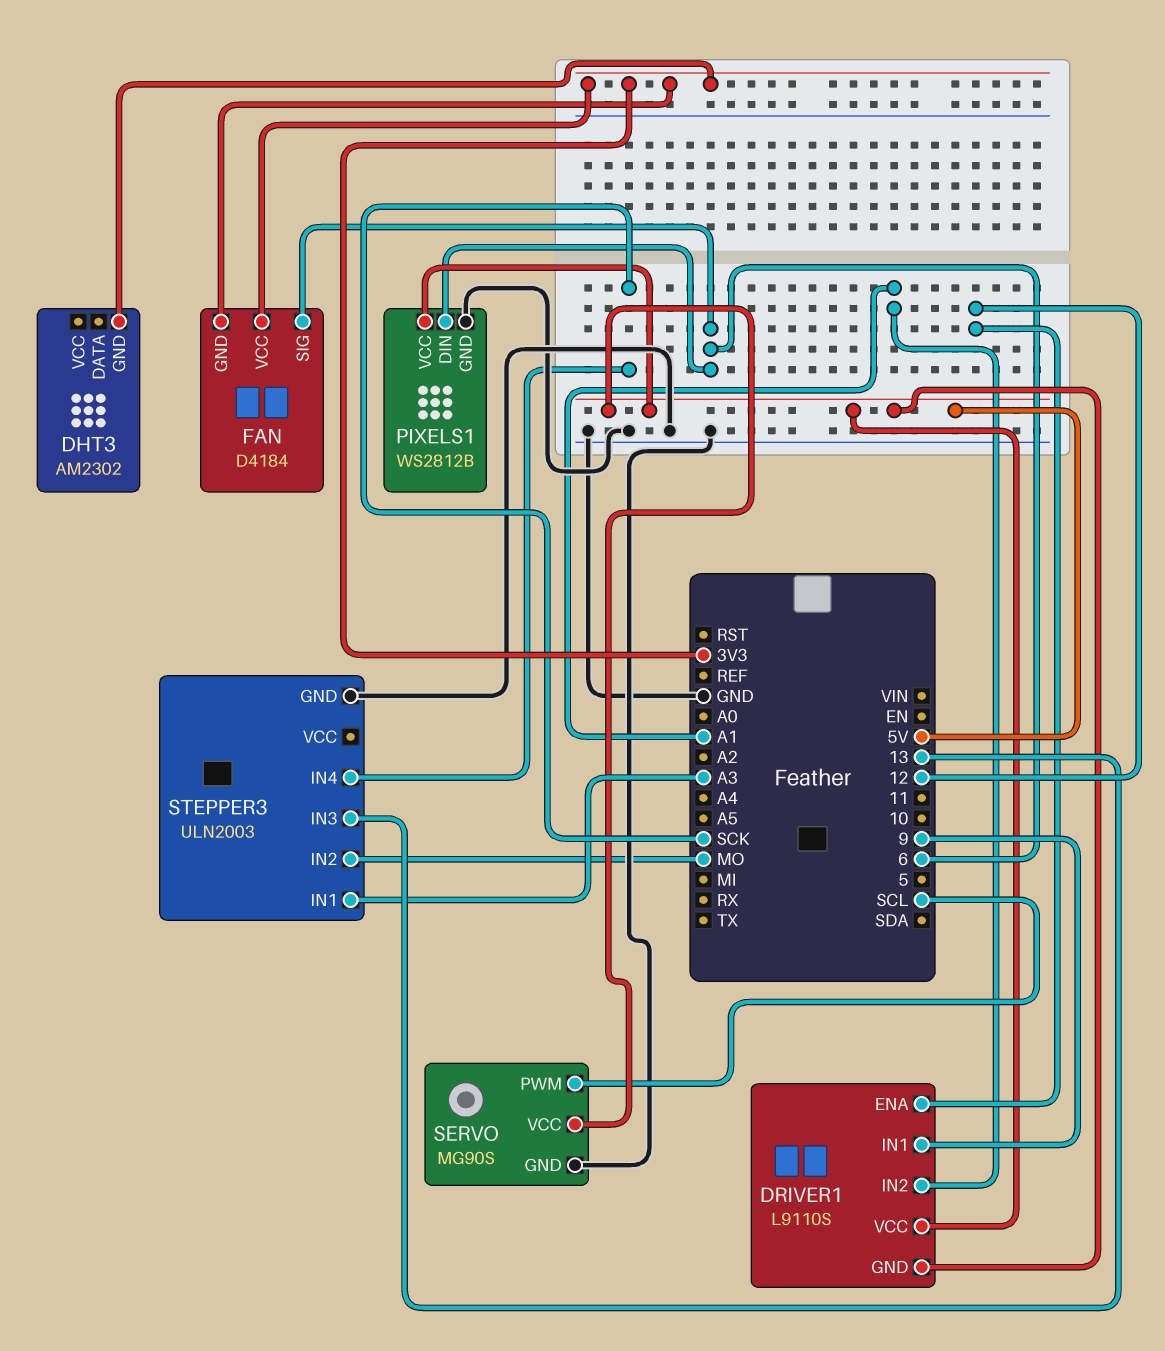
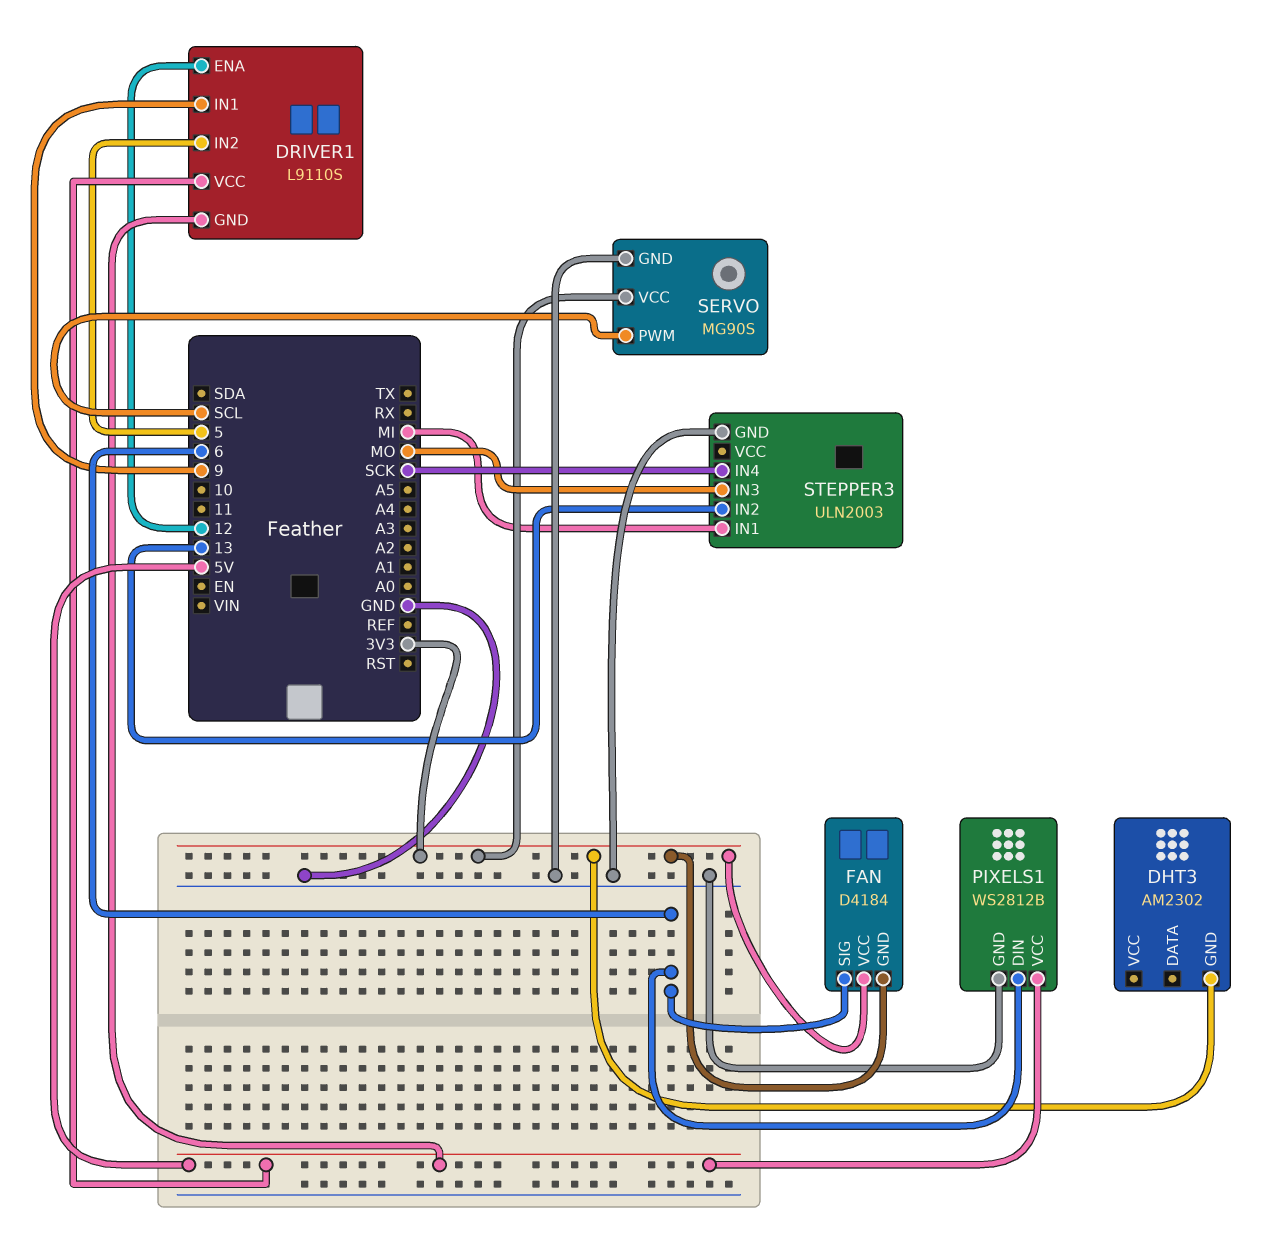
DRIVER1 pin IN2: A1 -> 5
SERVO pin VCC: 5V -> 3V3
STEPPER3 pin IN1: A3 -> MI
STEPPER3 pin IN2: MO -> 13
STEPPER3 pin IN3: 13 -> MO

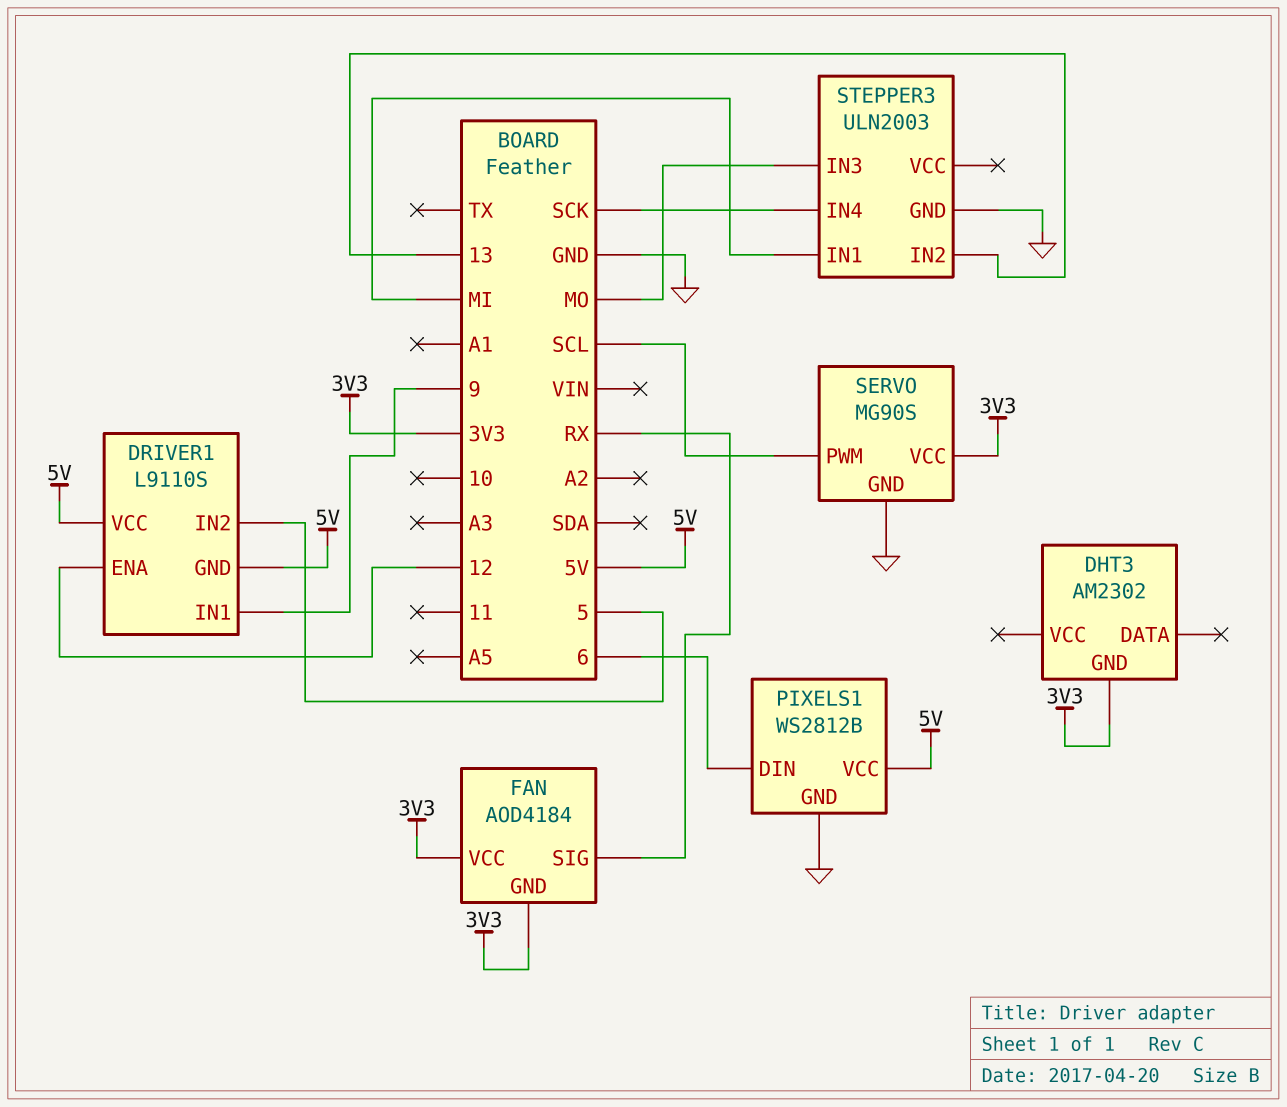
FAN: D4184 -> AOD4184
FAN pin SIG: 6 -> RX

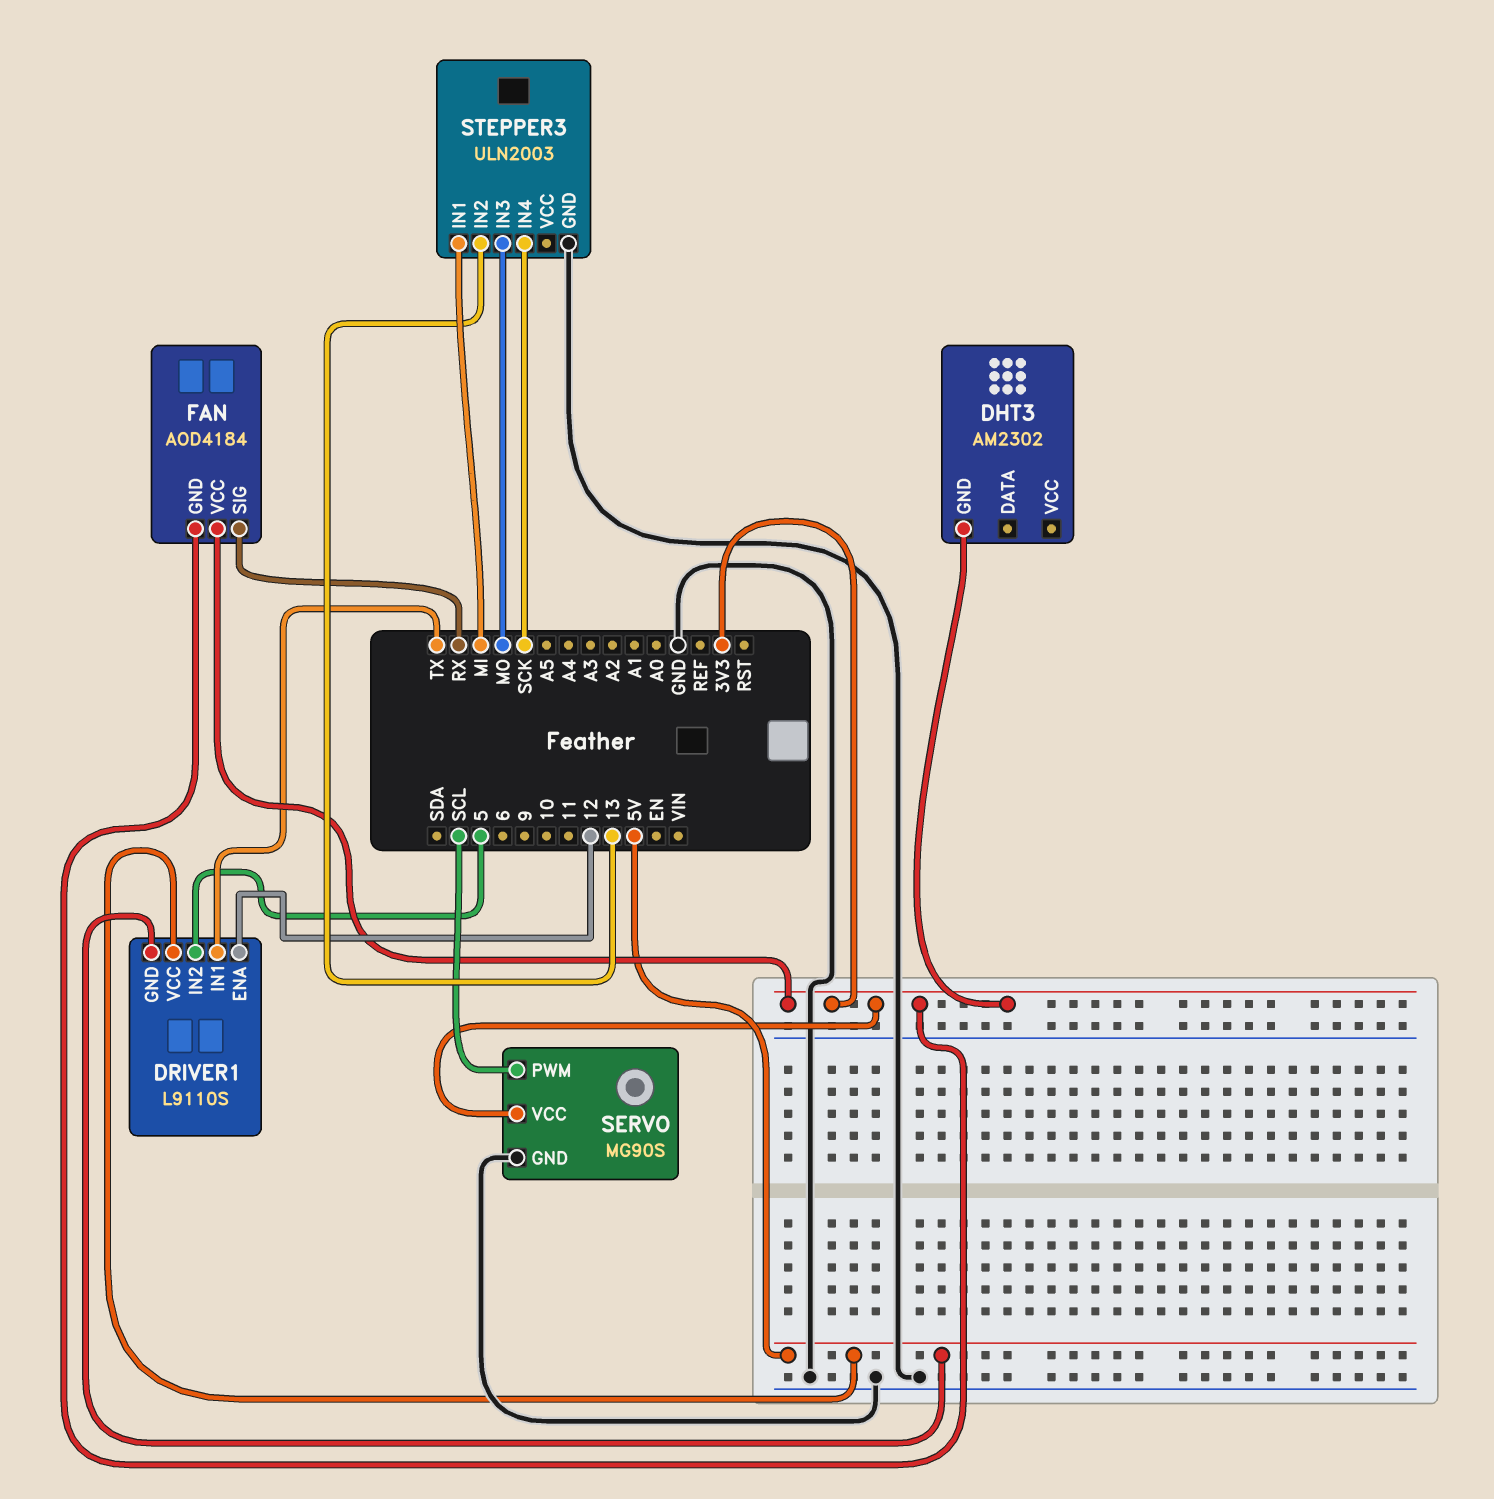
DRIVER1 pin IN1: 9 -> TX
PIXELS1: WS2812B -> none
PIXELS1 pin DIN: 6 -> none
PIXELS1 pin GND: GND -> none
PIXELS1 pin VCC: 5V -> none

